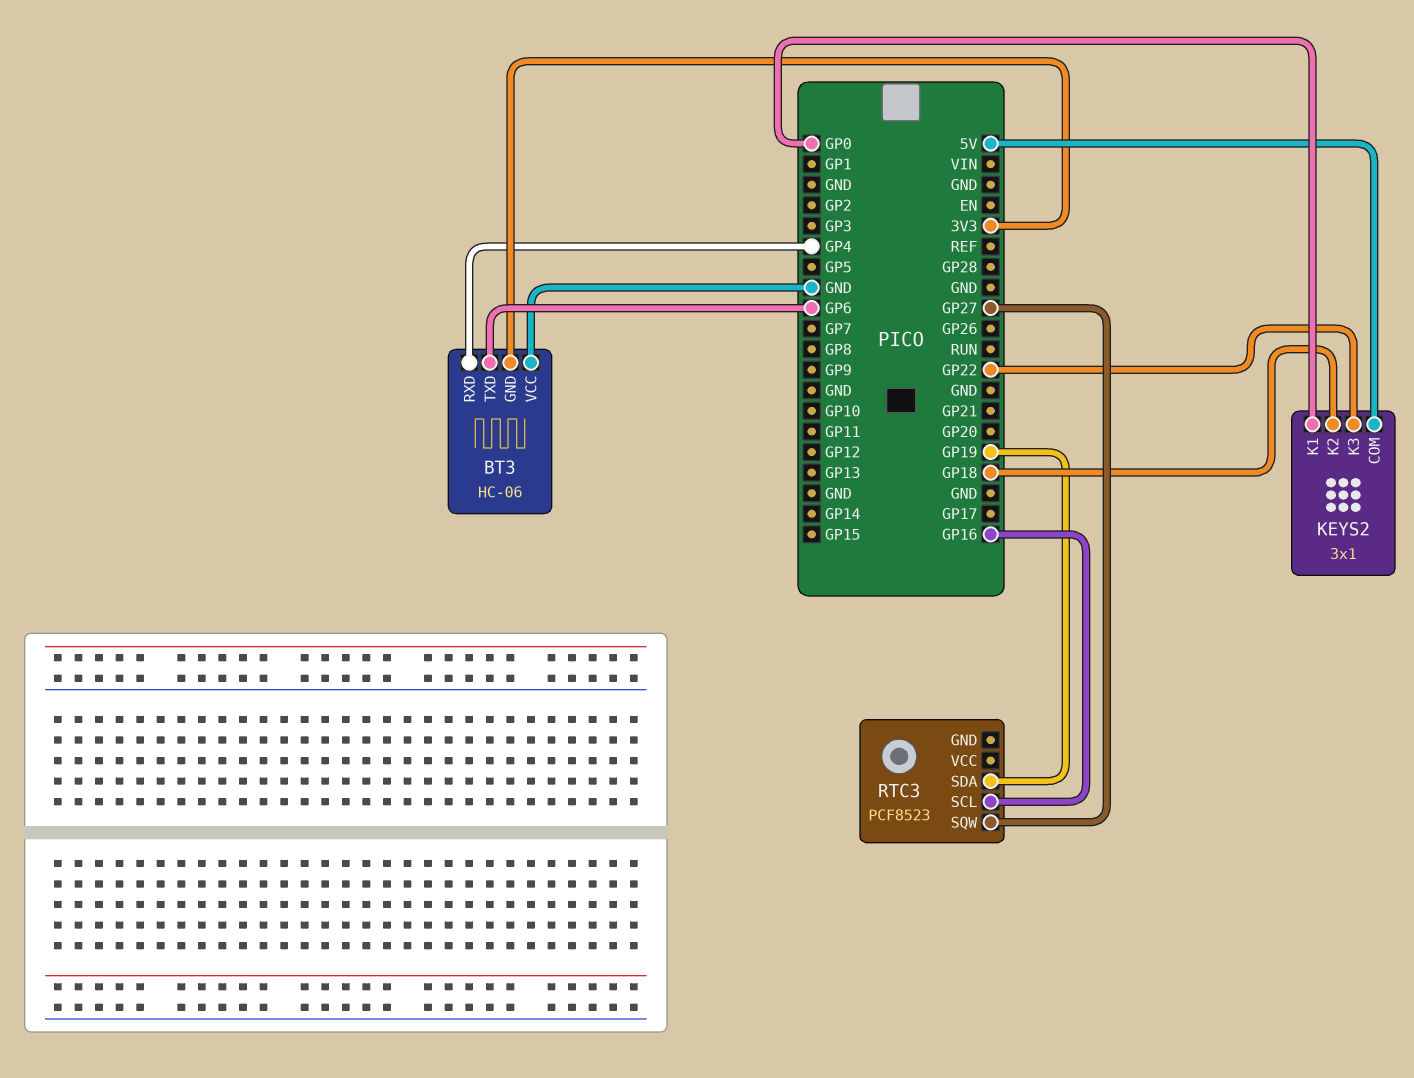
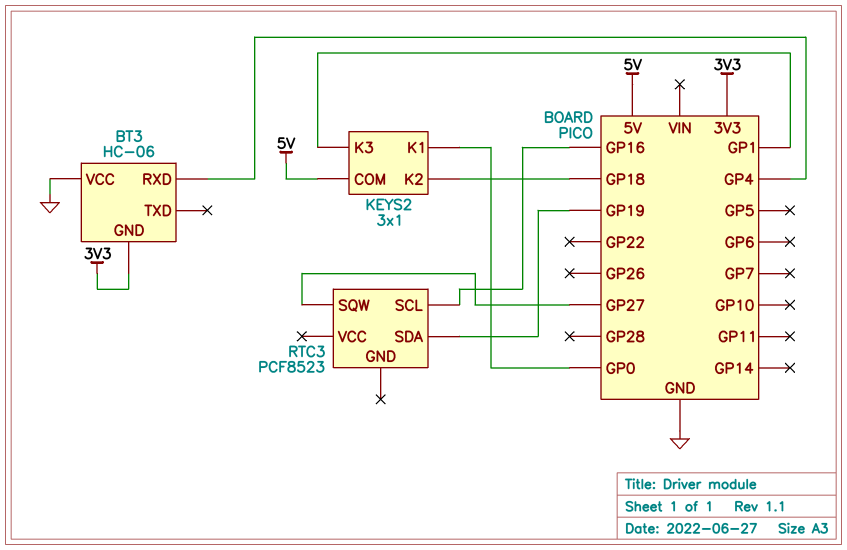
BT3 pin TXD: GP6 -> none
KEYS2 pin K3: GP22 -> GP1

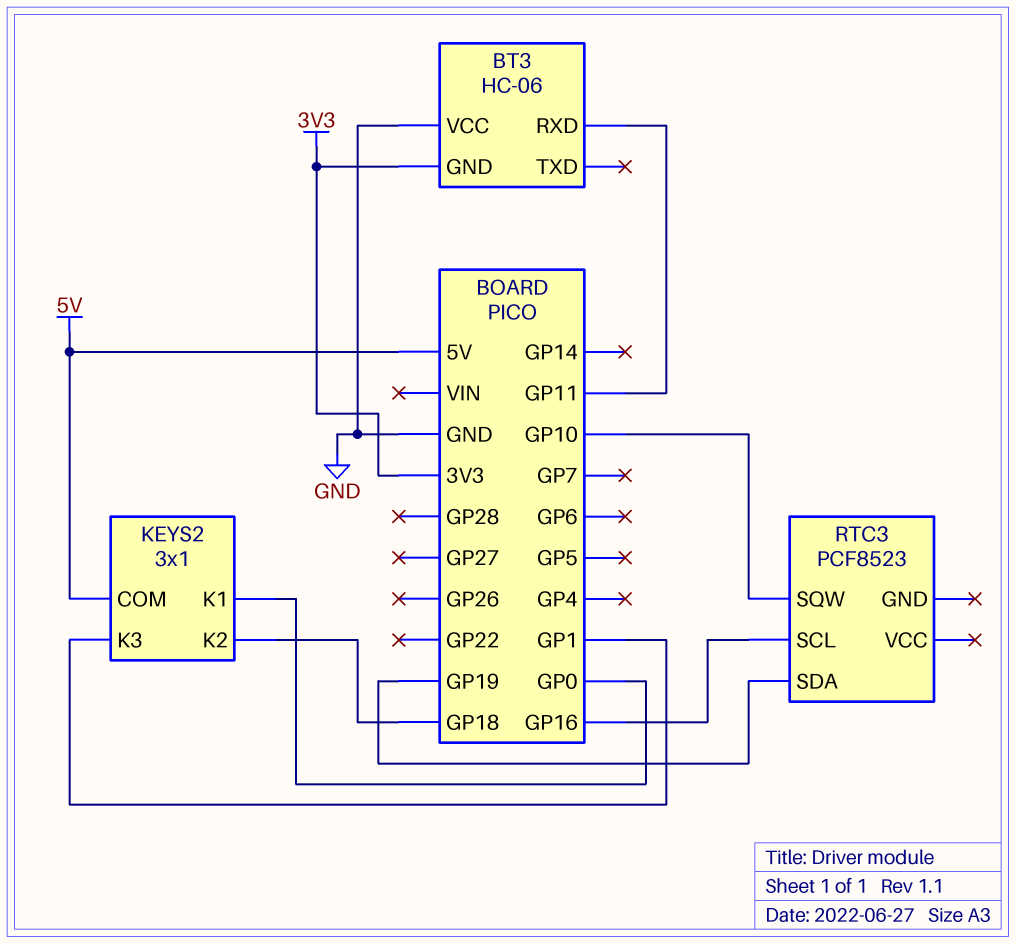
BT3 pin RXD: GP4 -> GP11
RTC3 pin SQW: GP27 -> GP10

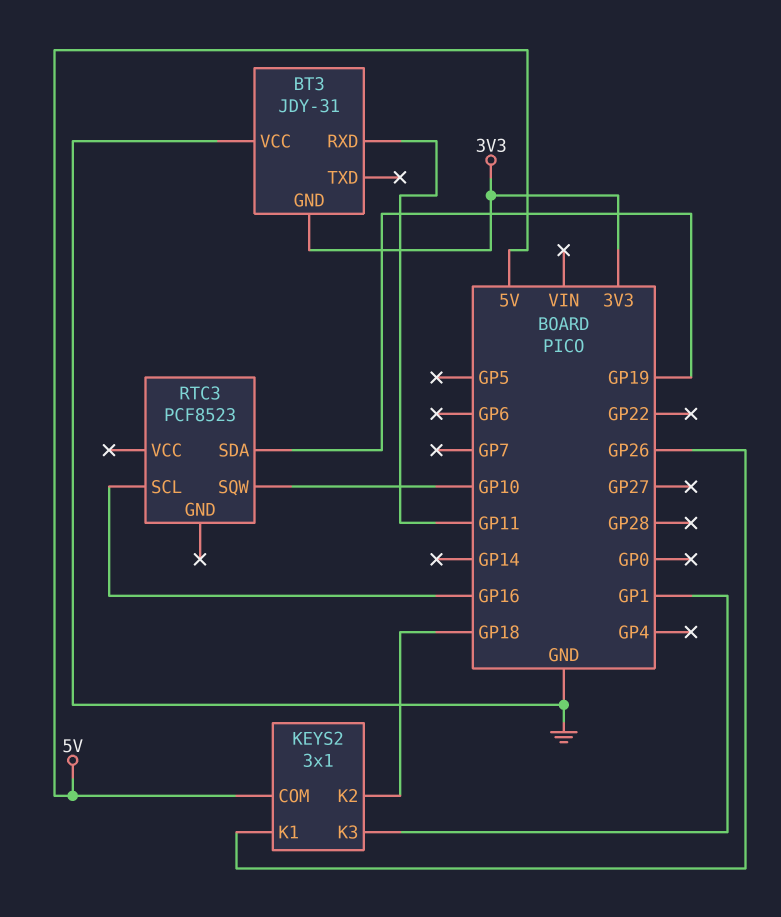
BT3: HC-06 -> JDY-31
KEYS2 pin K1: GP0 -> GP26

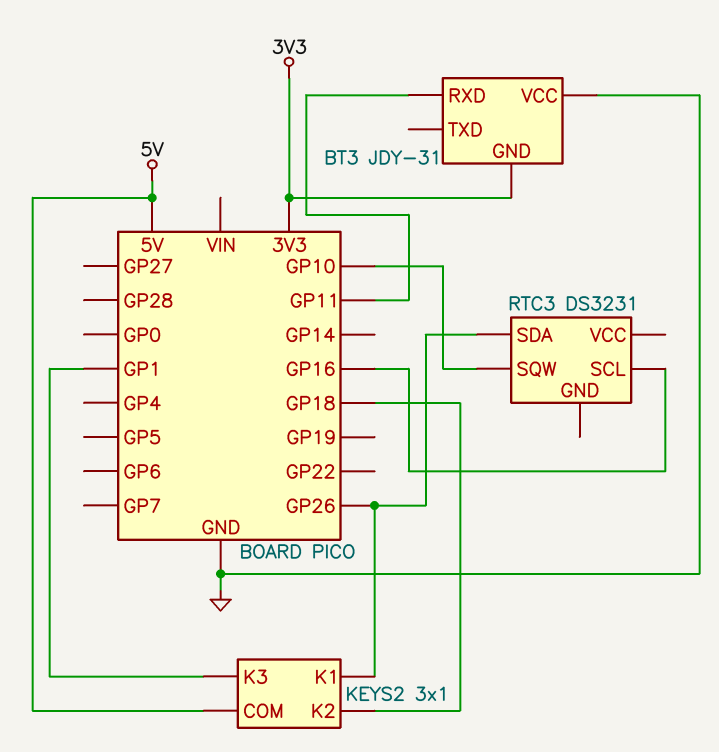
RTC3: PCF8523 -> DS3231
RTC3 pin SDA: GP19 -> GP26

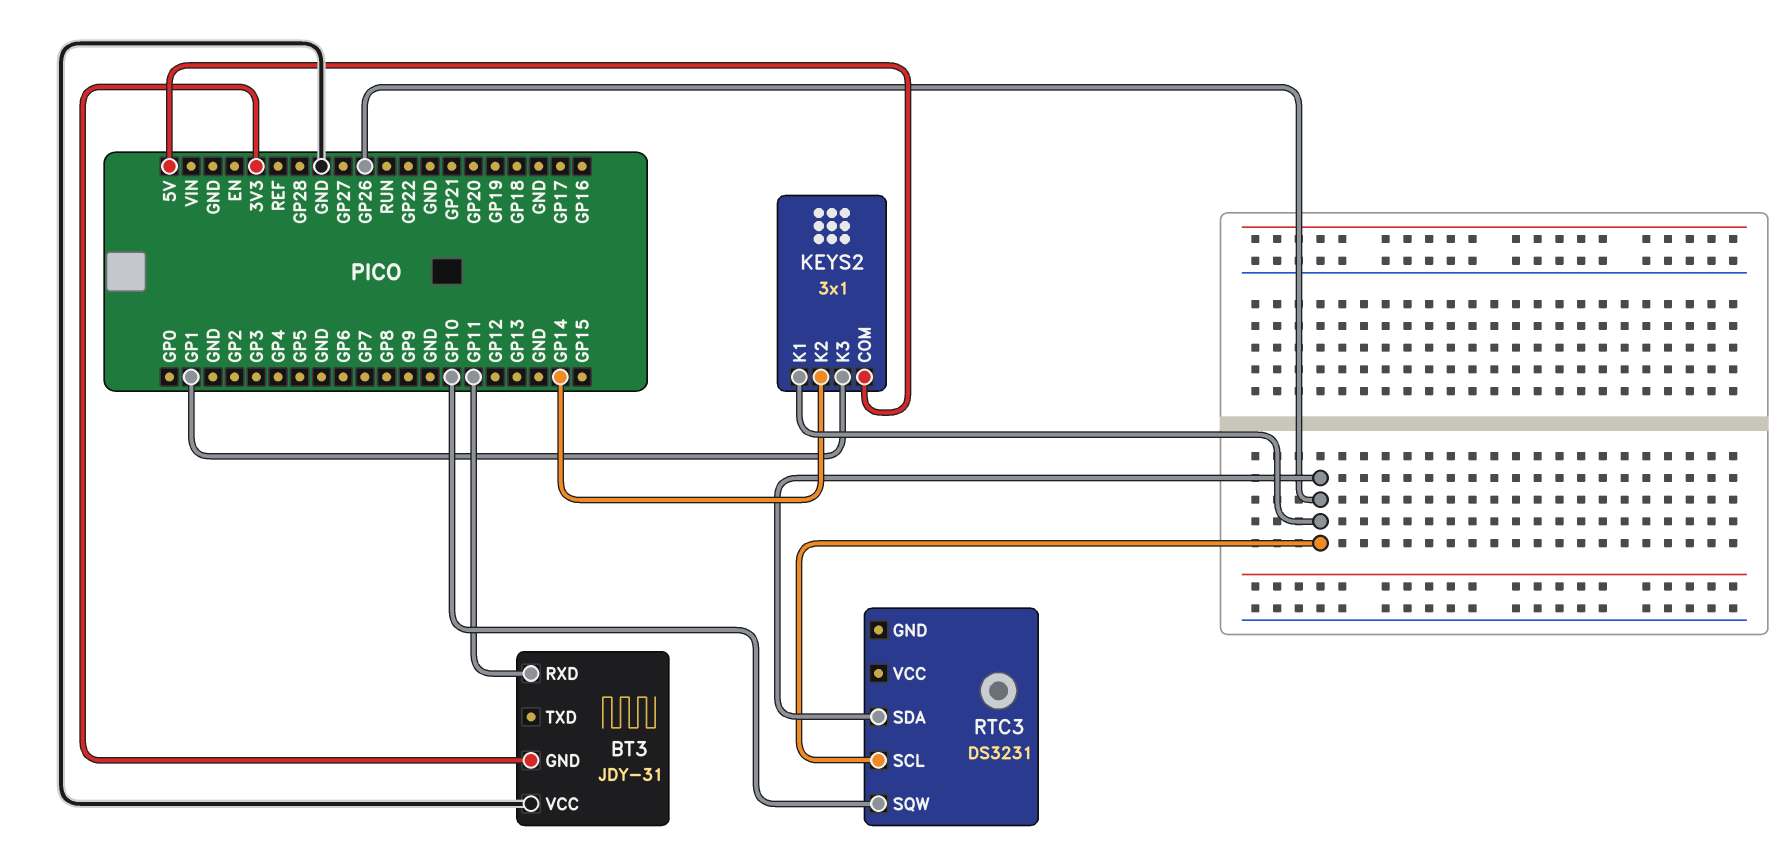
KEYS2 pin K2: GP18 -> GP14
RTC3 pin SCL: GP16 -> GP26

